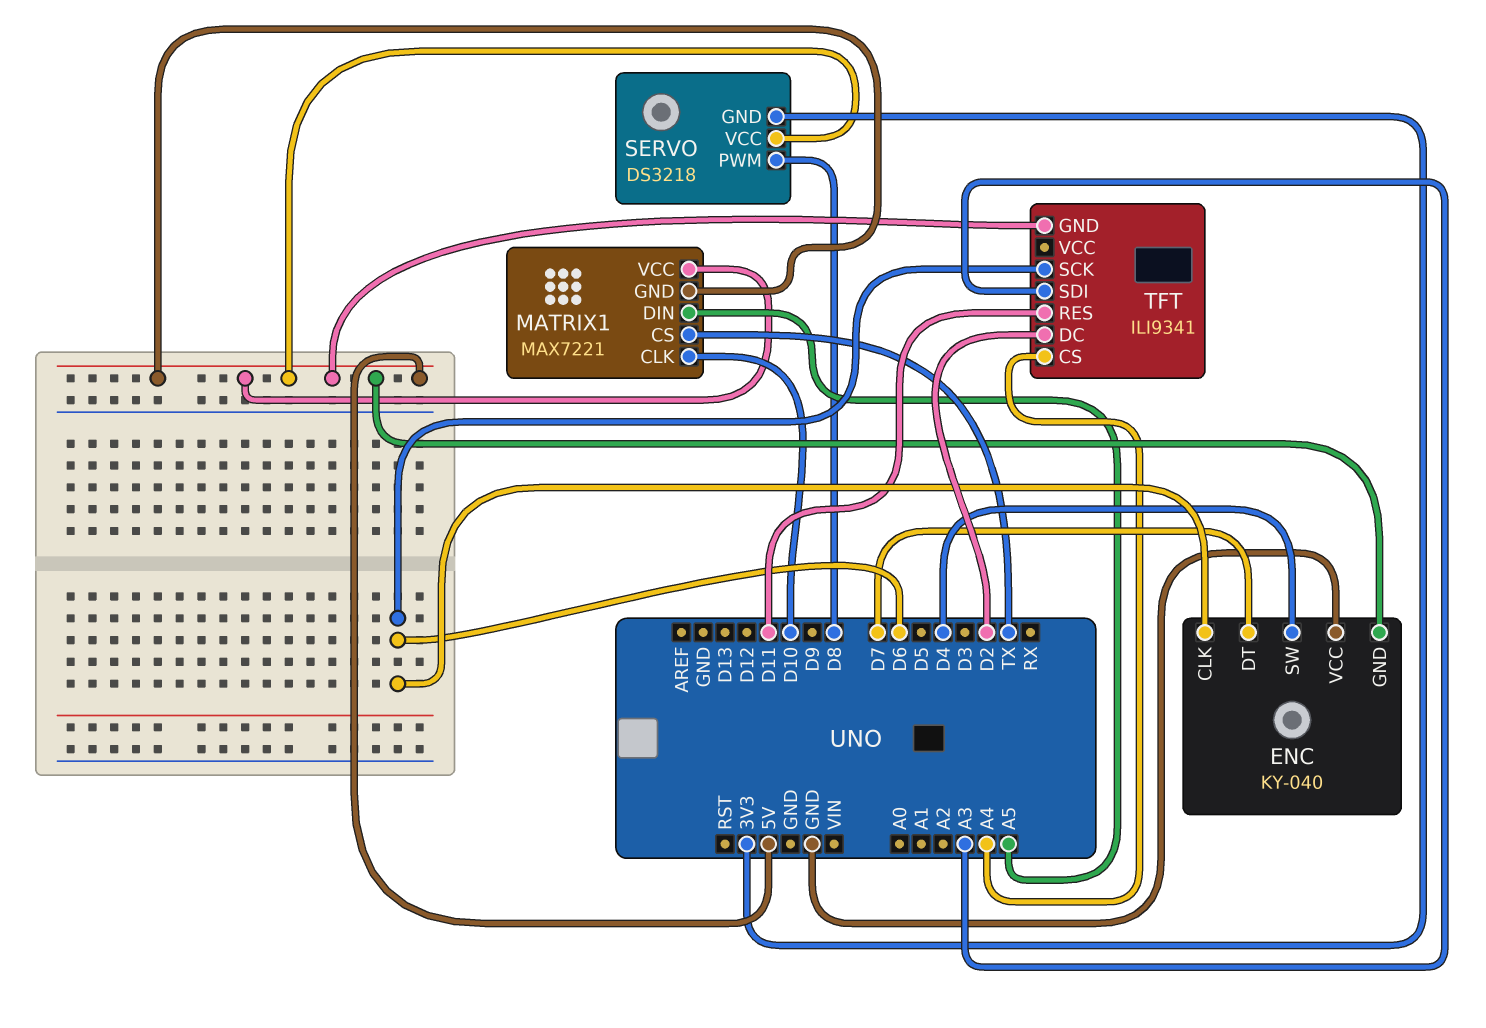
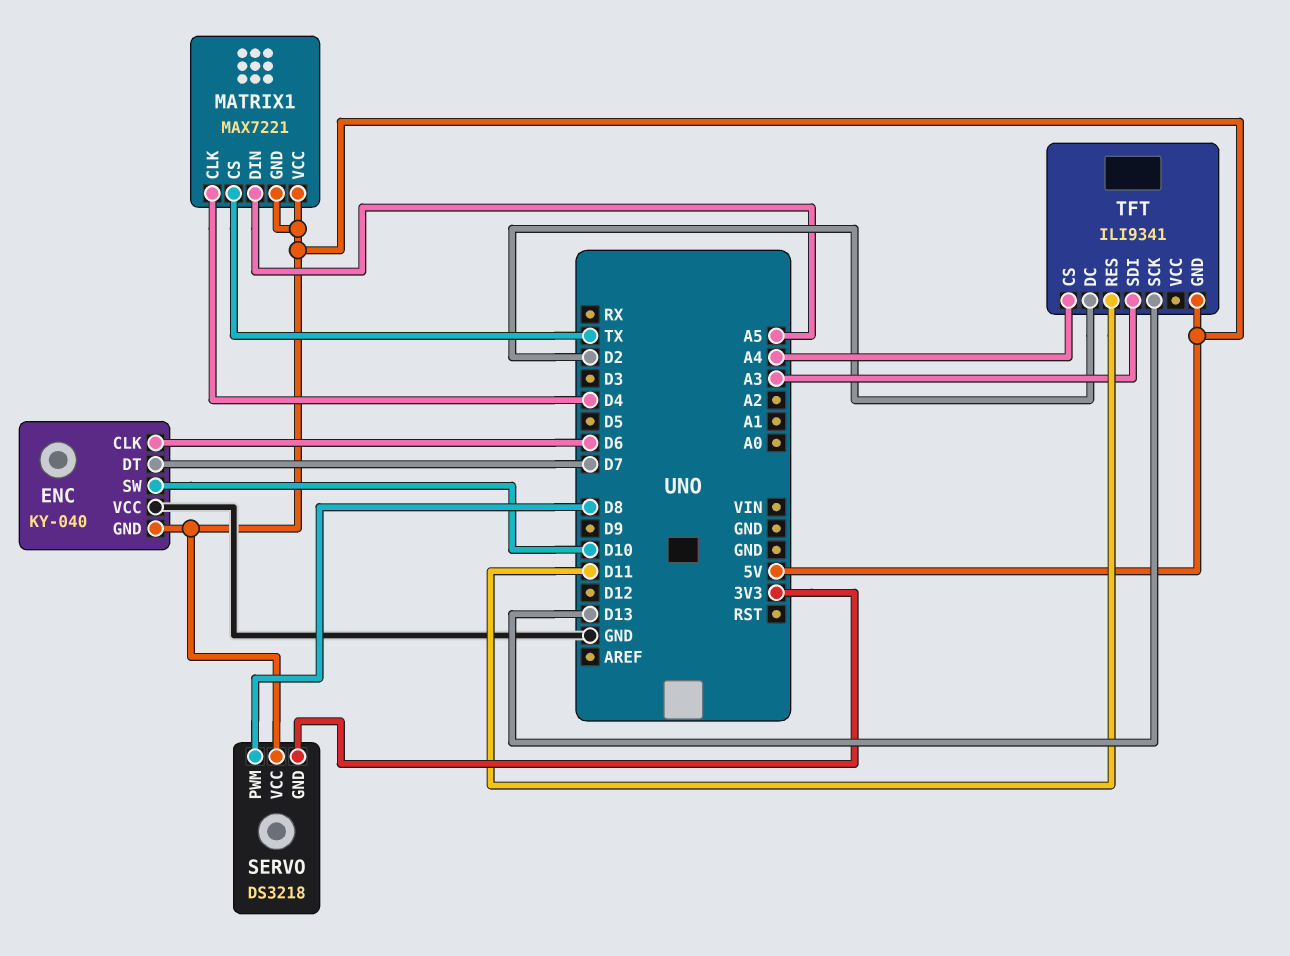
ENC pin SW: D4 -> D10
MATRIX1 pin CLK: D10 -> D4
TFT pin SCK: D6 -> D13

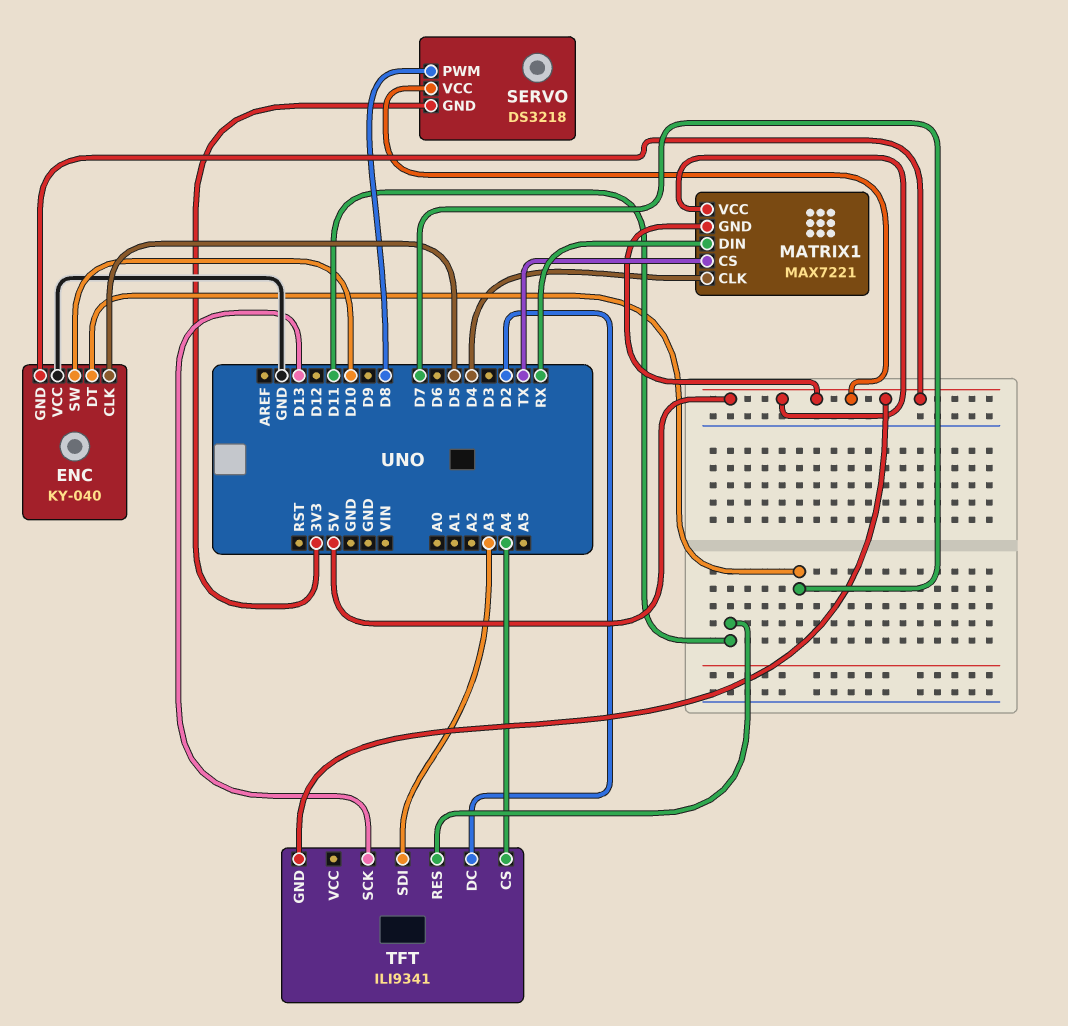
ENC pin CLK: D6 -> D5
MATRIX1 pin DIN: A5 -> RX

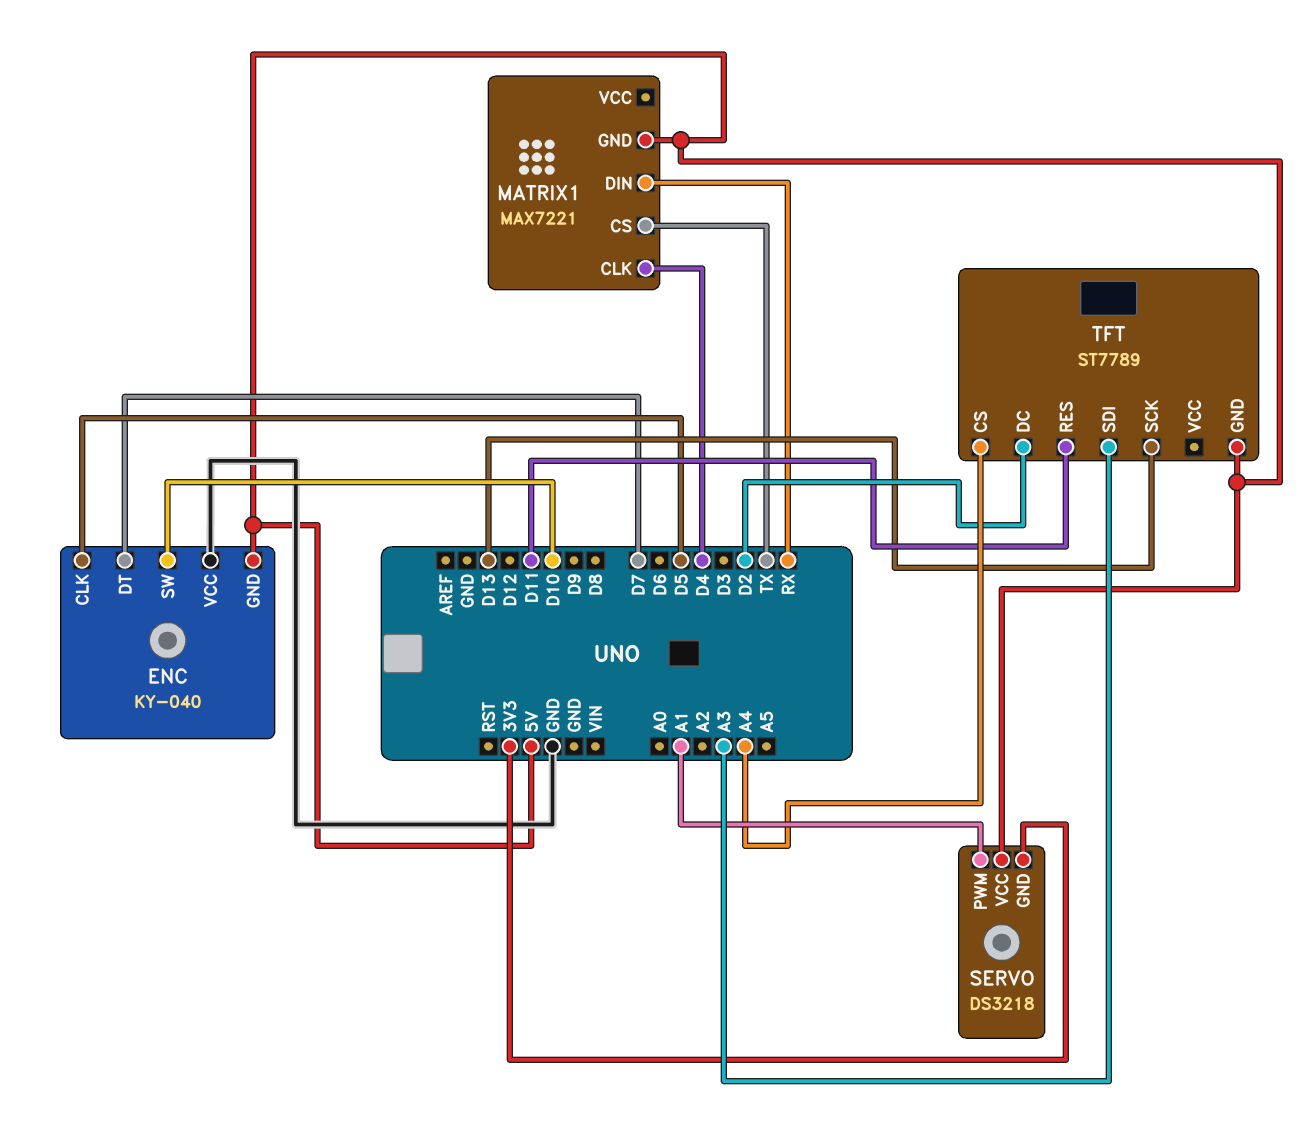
MATRIX1 pin VCC: 5V -> none
SERVO pin PWM: D8 -> A1
TFT: ILI9341 -> ST7789

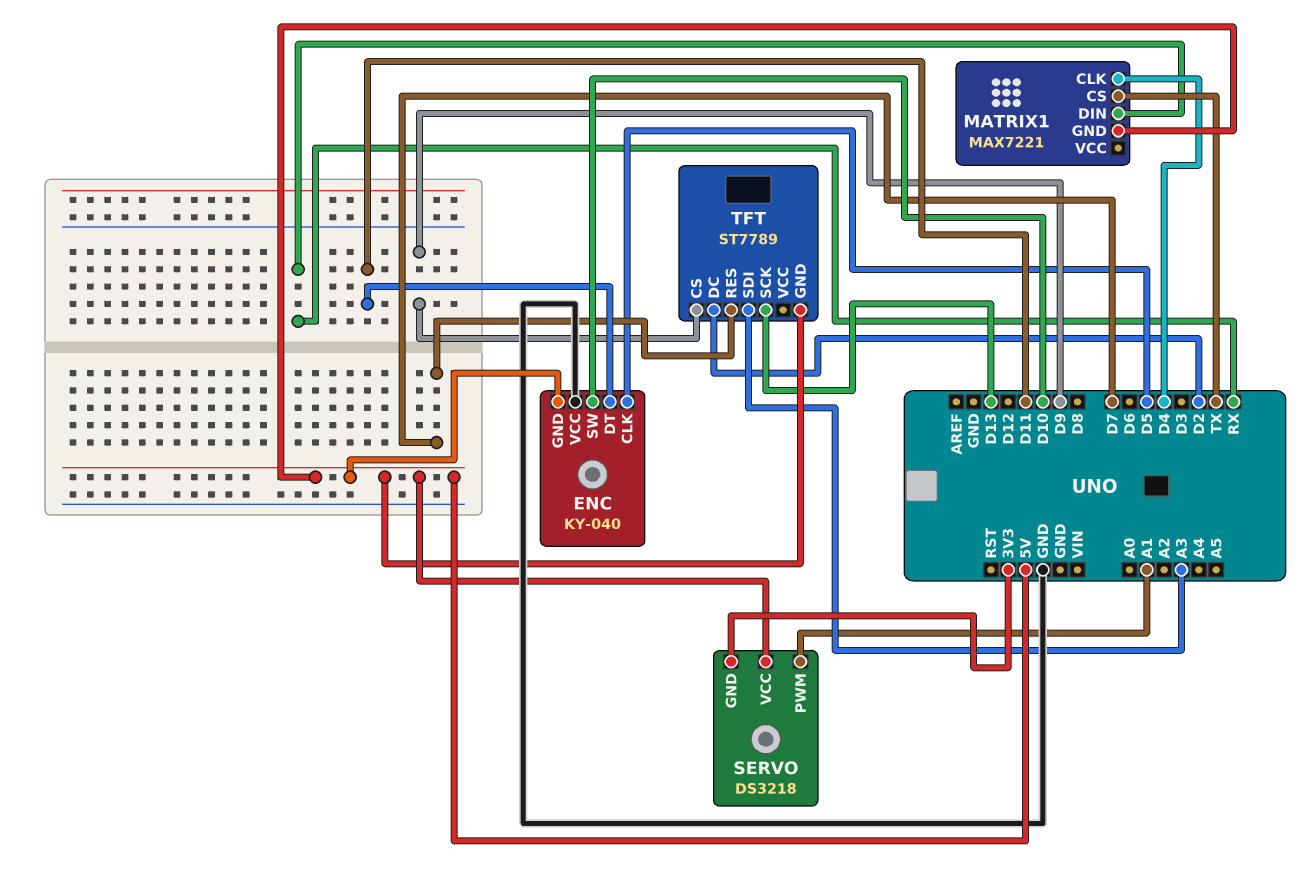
ENC pin DT: D7 -> D11
TFT pin CS: A4 -> D9
TFT pin RES: D11 -> D7

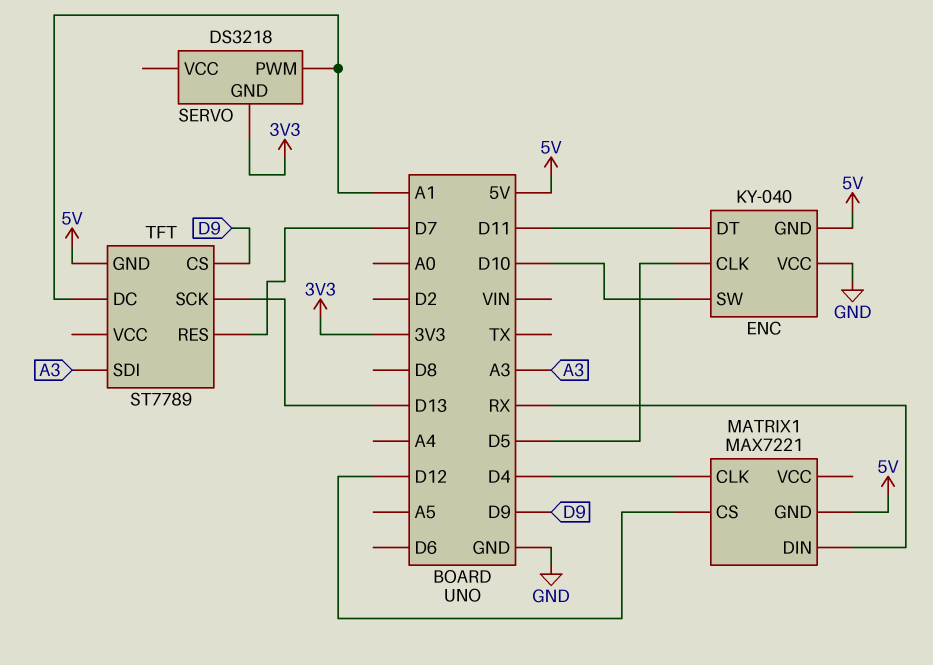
MATRIX1 pin CS: TX -> D12
SERVO pin VCC: 5V -> none
TFT pin DC: D2 -> A1

